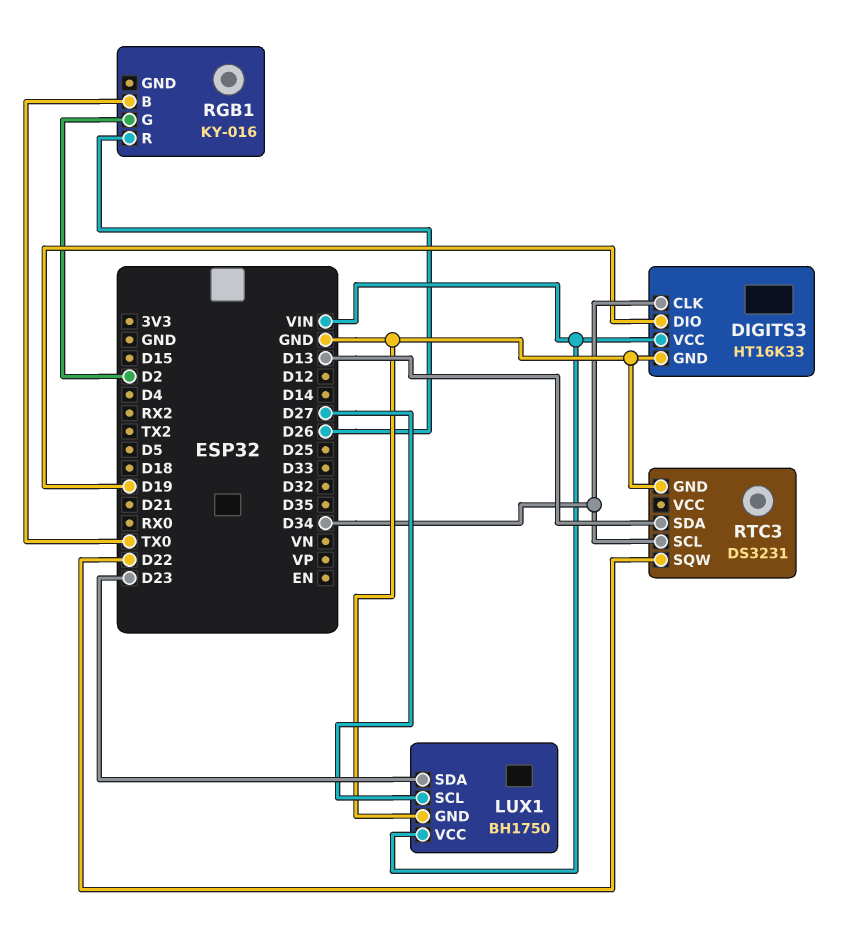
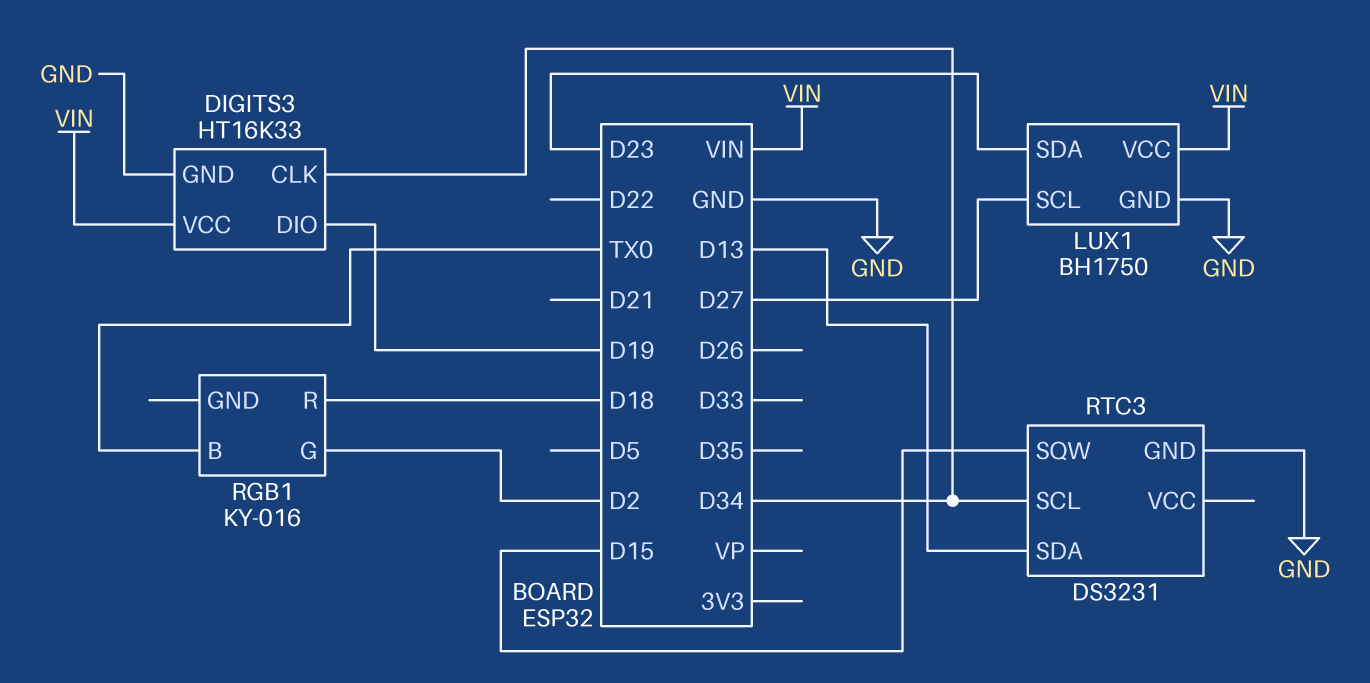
RGB1 pin R: D26 -> D18
RTC3 pin SQW: D22 -> D15

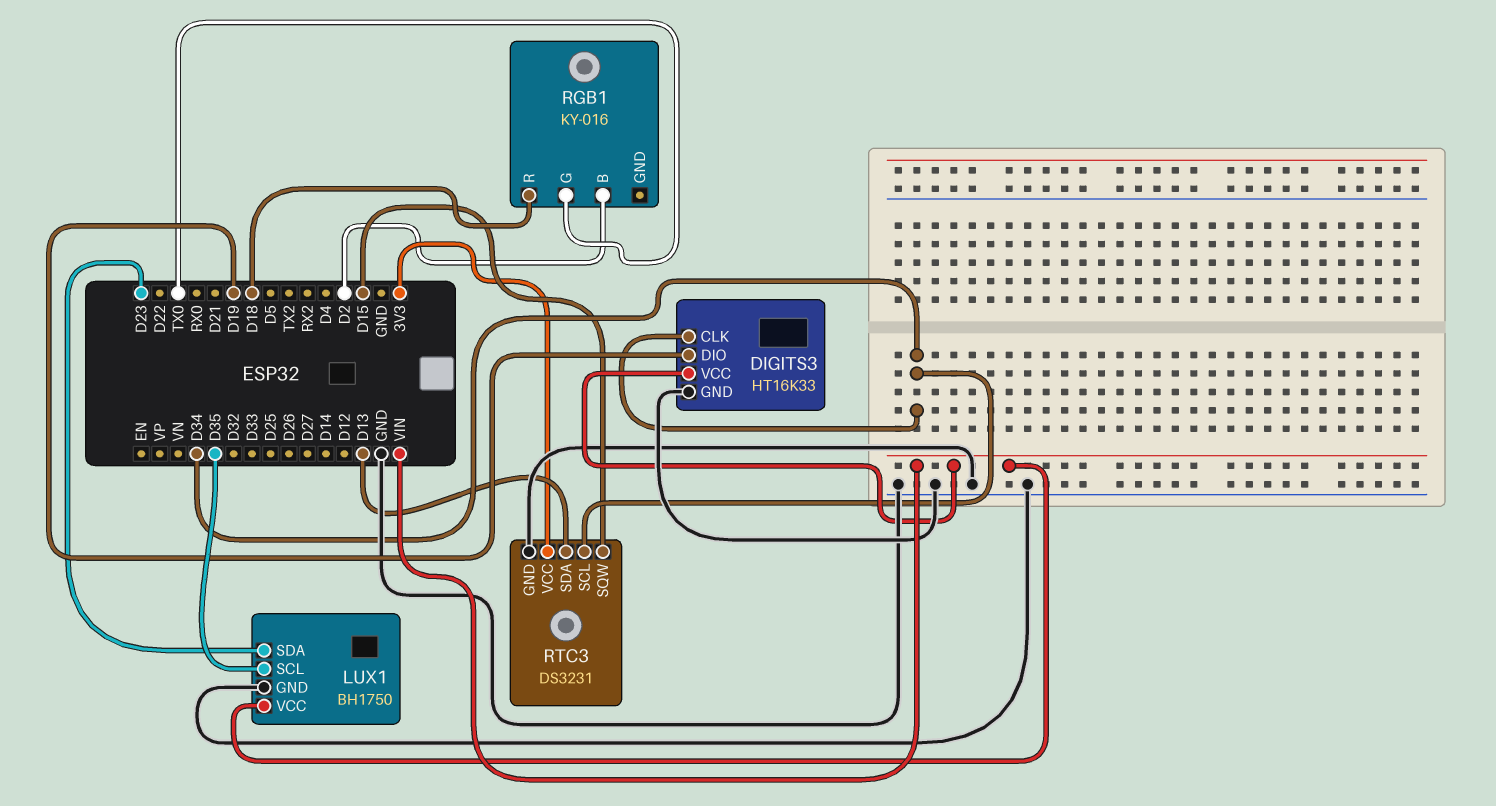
LUX1 pin SCL: D27 -> D35
RGB1 pin B: TX0 -> D2
RGB1 pin G: D2 -> TX0
RTC3 pin VCC: none -> 3V3

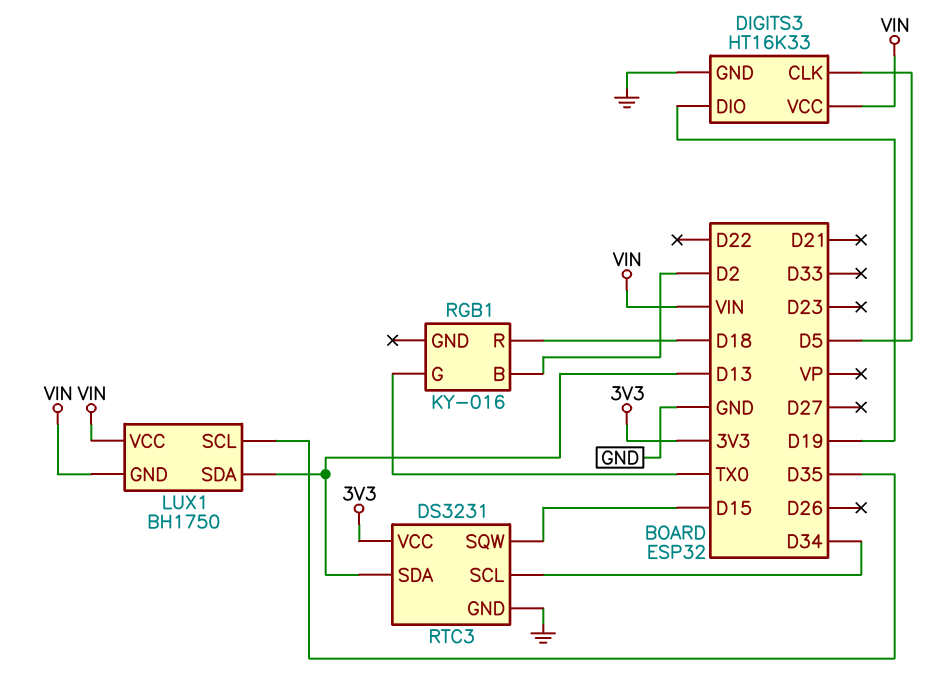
DIGITS3 pin CLK: D34 -> D5
LUX1 pin GND: GND -> VIN
LUX1 pin SDA: D23 -> D13

